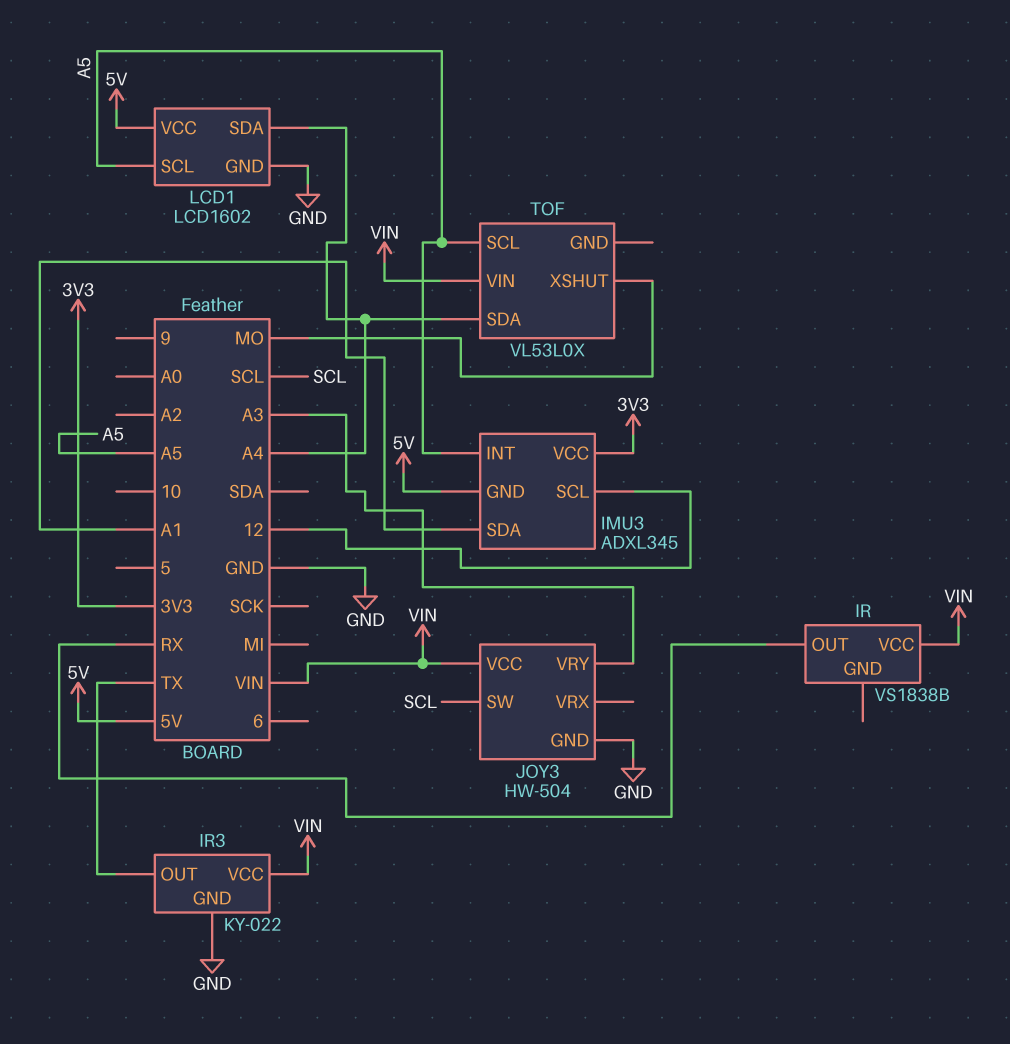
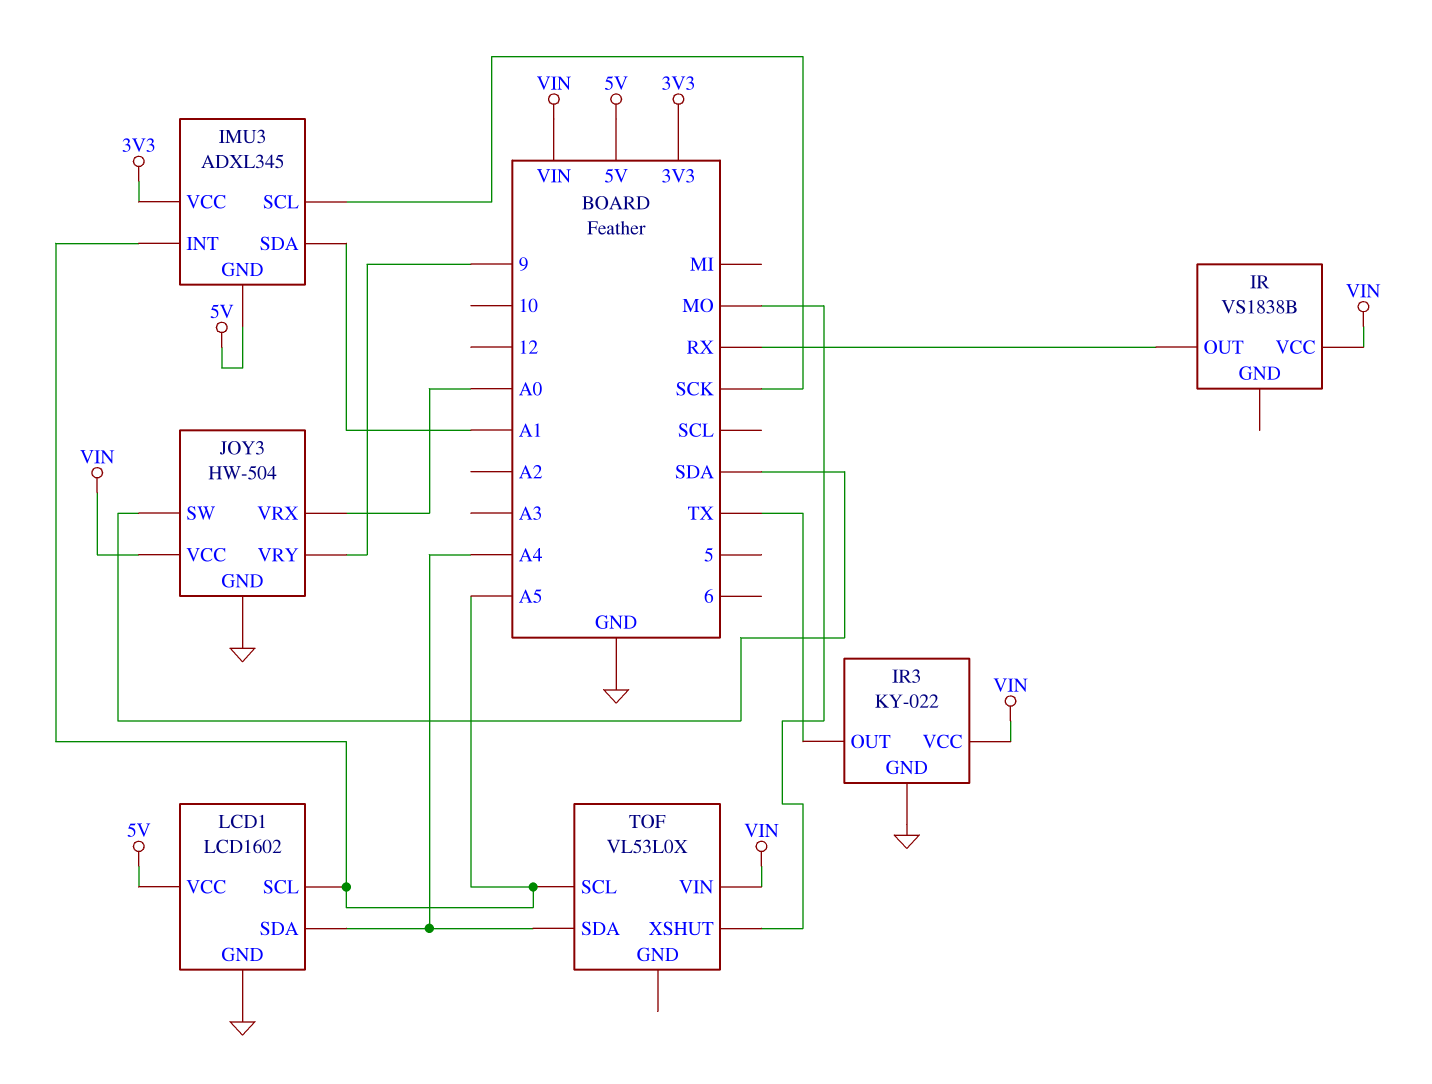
IMU3 pin SCL: 12 -> SCK
JOY3 pin SW: SCL -> SDA
JOY3 pin VRX: none -> A0
JOY3 pin VRY: A3 -> 9

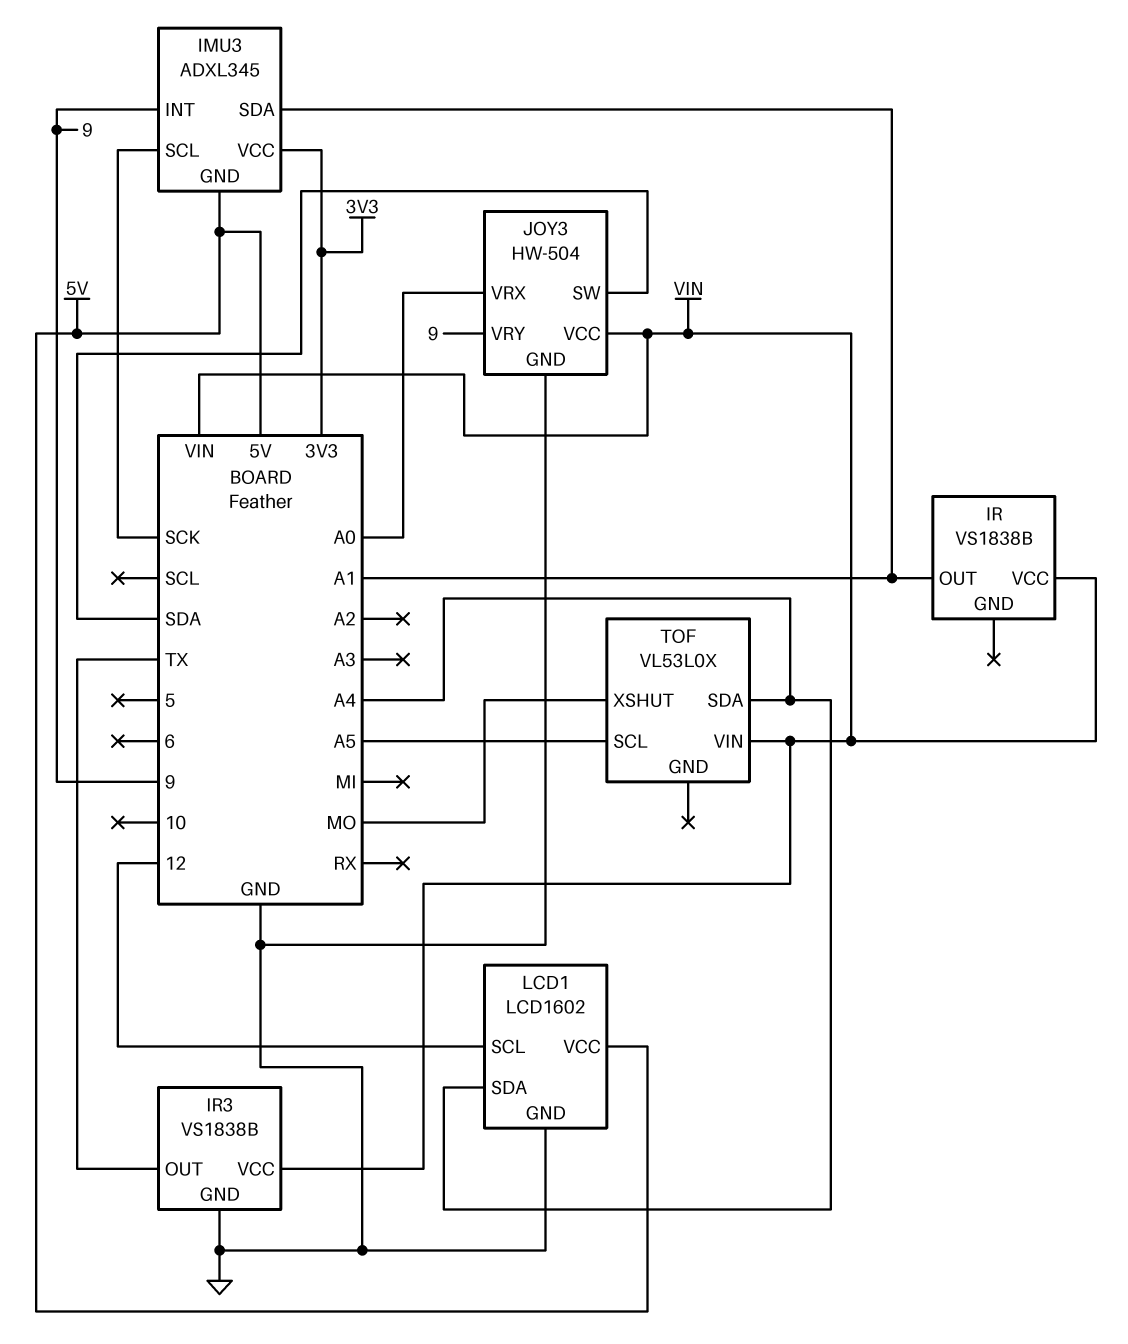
IMU3 pin INT: A5 -> 9
IR pin OUT: RX -> A1
IR3: KY-022 -> VS1838B
LCD1 pin SCL: A5 -> 12

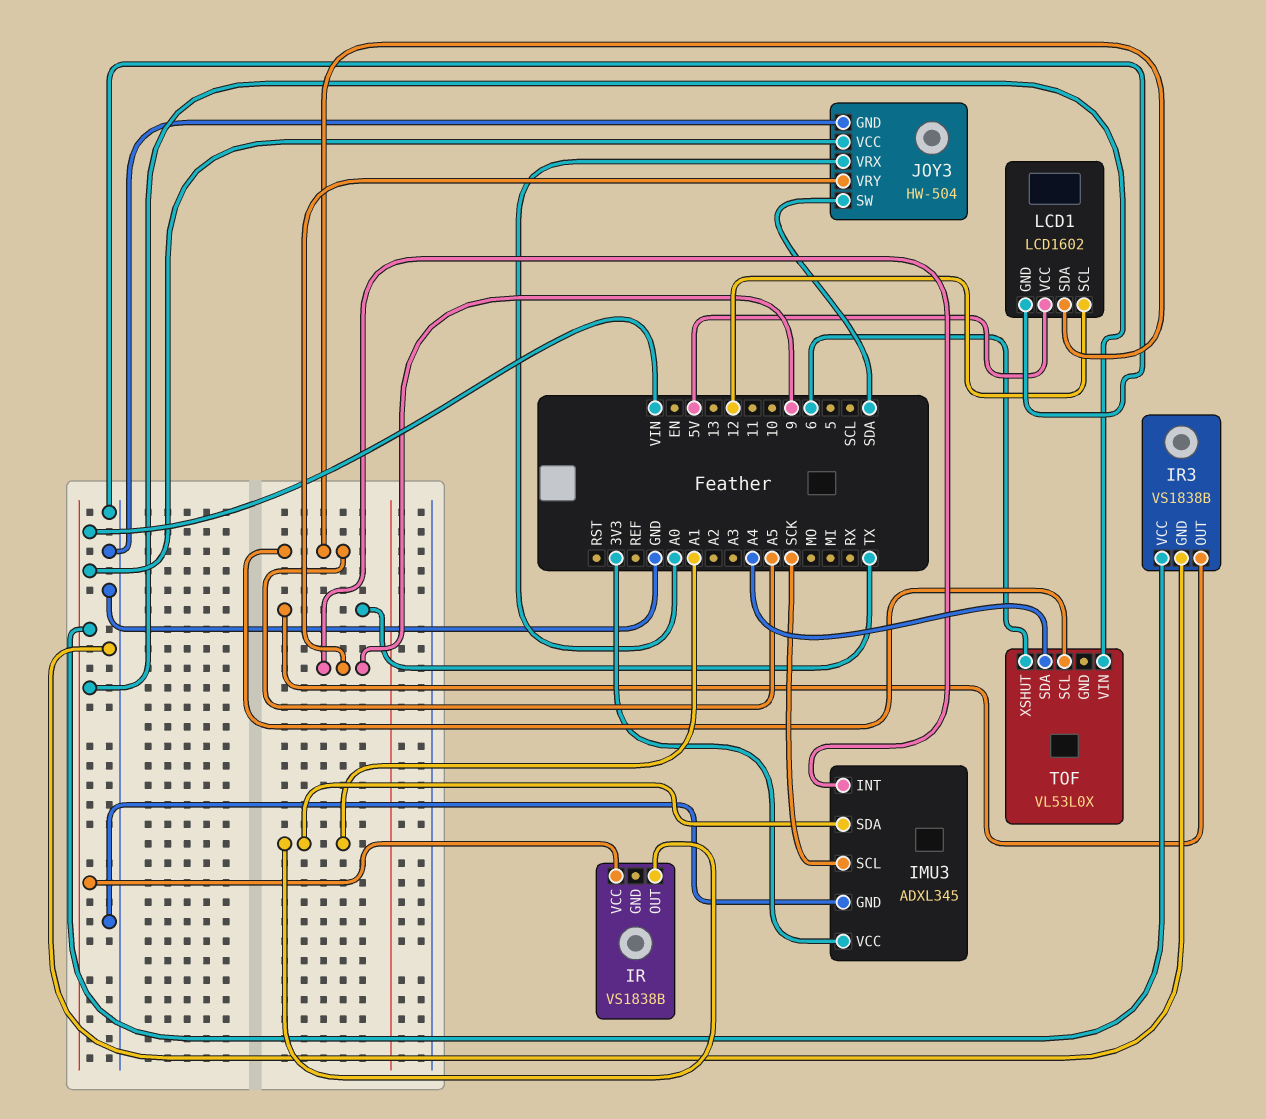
IMU3 pin GND: 5V -> GND
LCD1 pin SDA: A4 -> A5
TOF pin XSHUT: MO -> 6

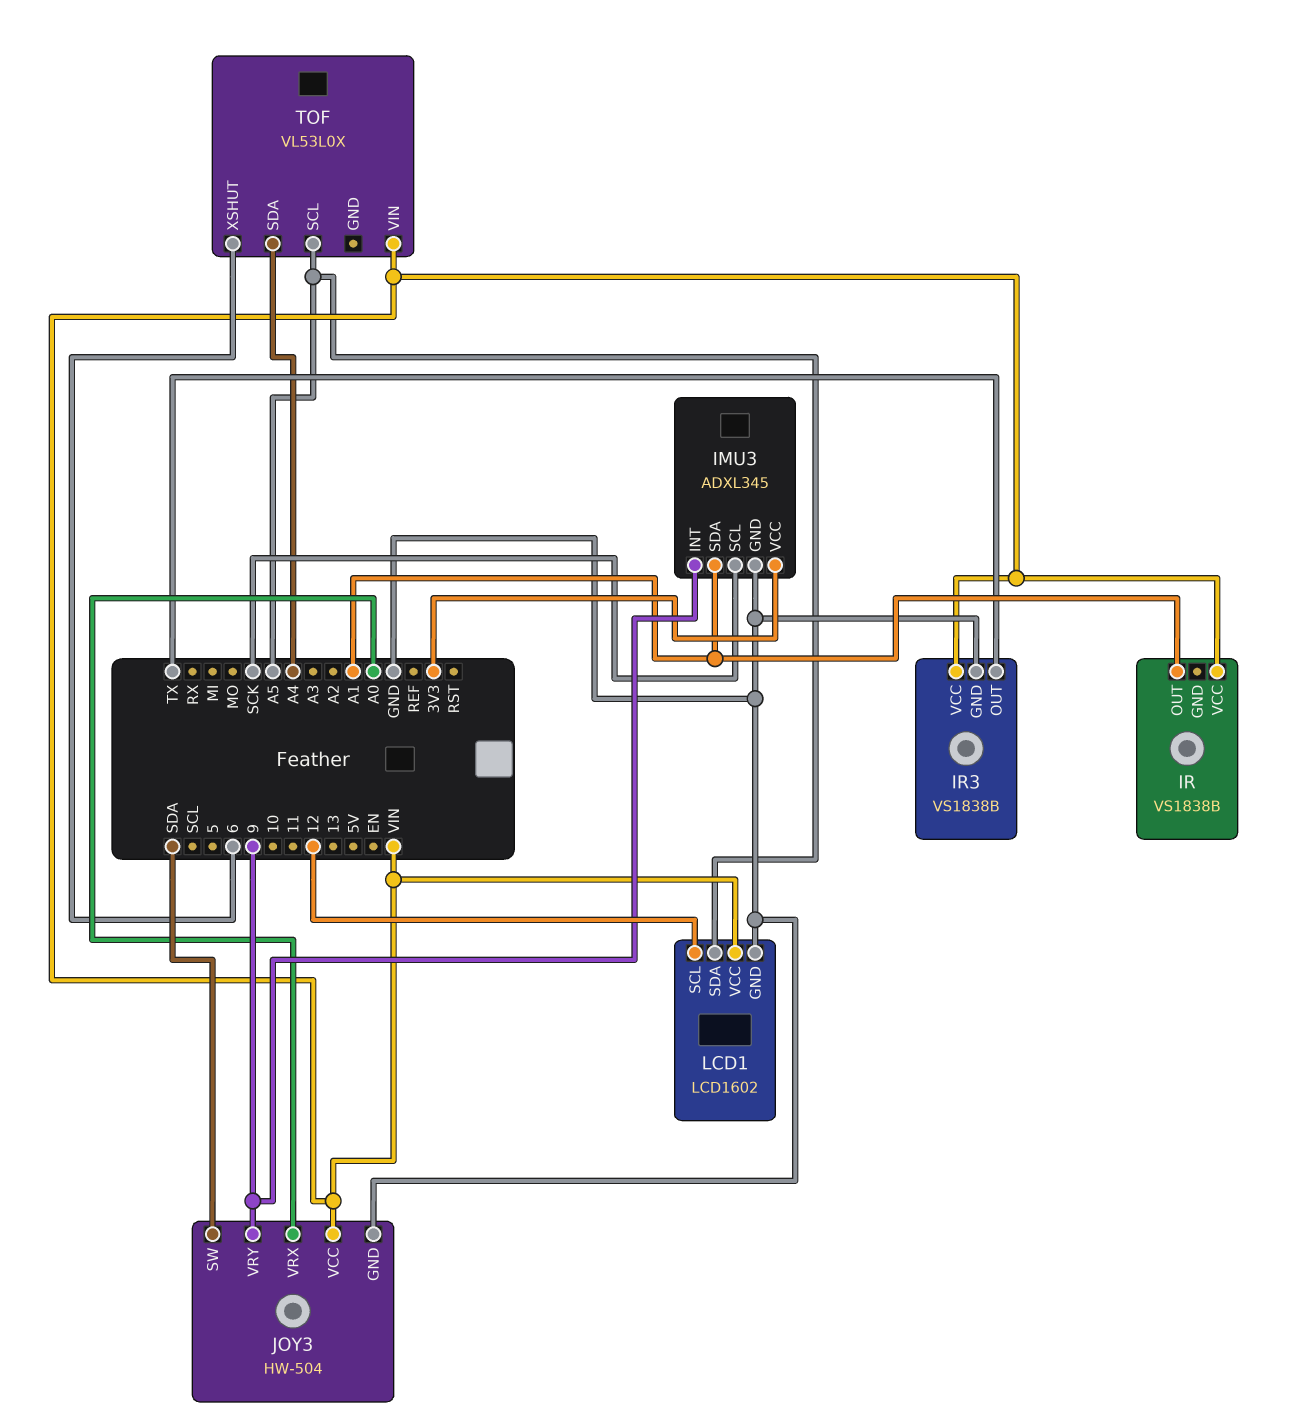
LCD1 pin VCC: 5V -> VIN

